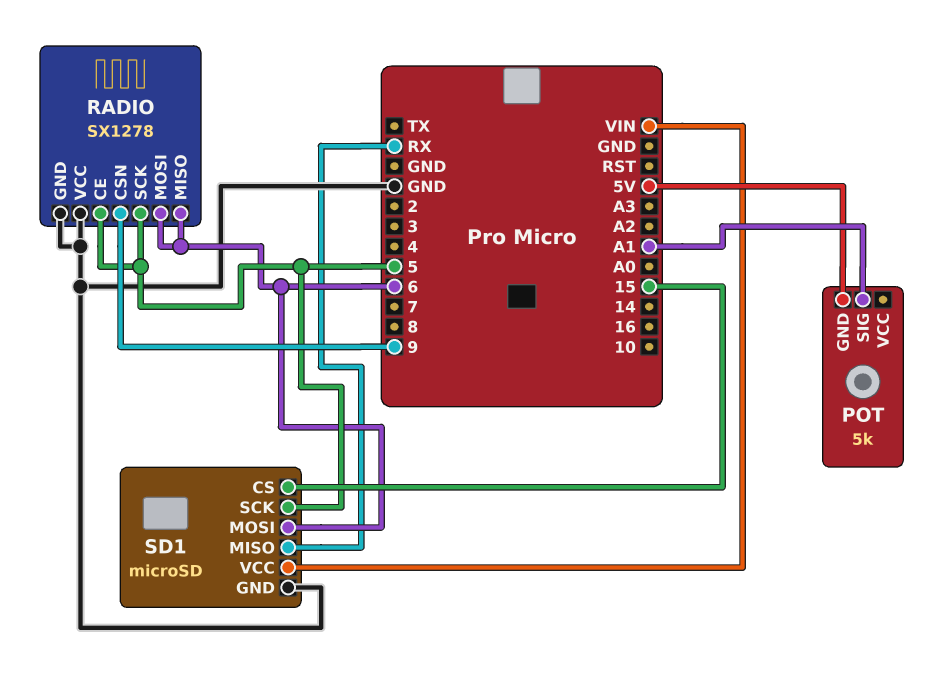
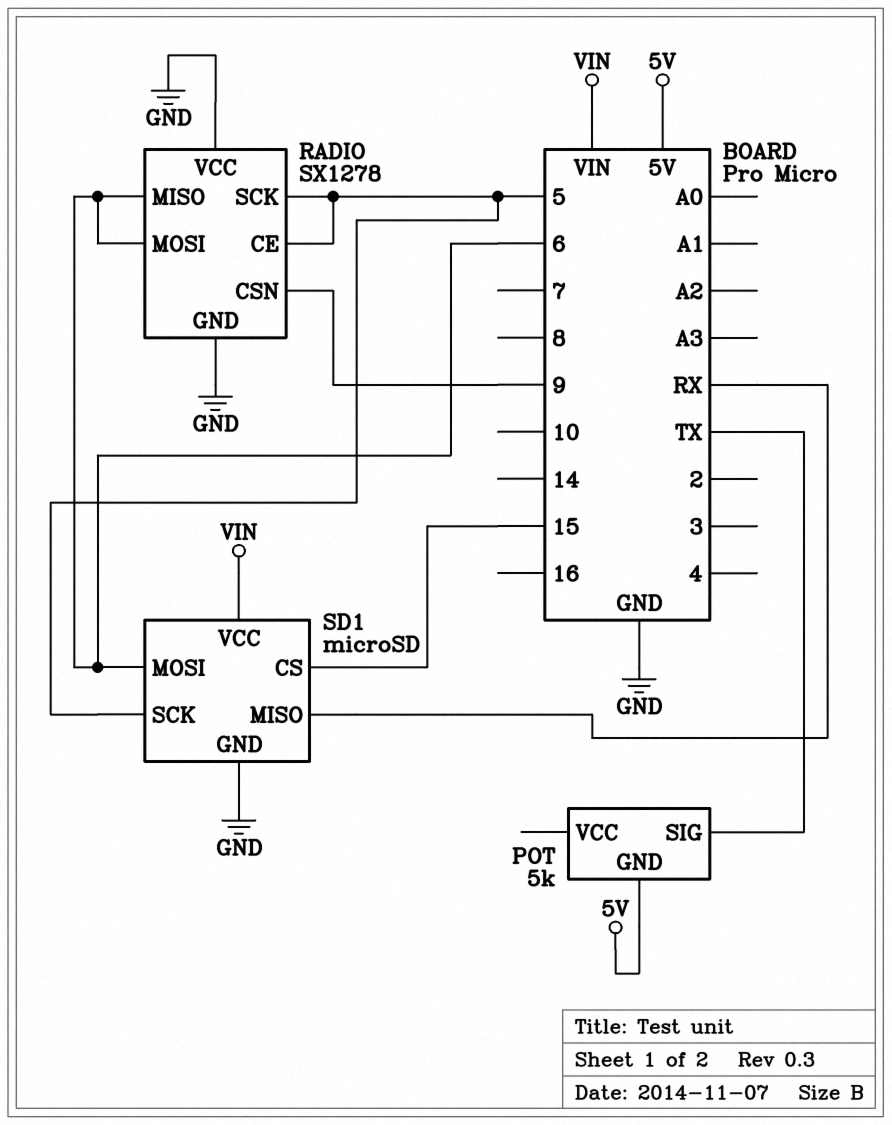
POT pin SIG: A1 -> TX

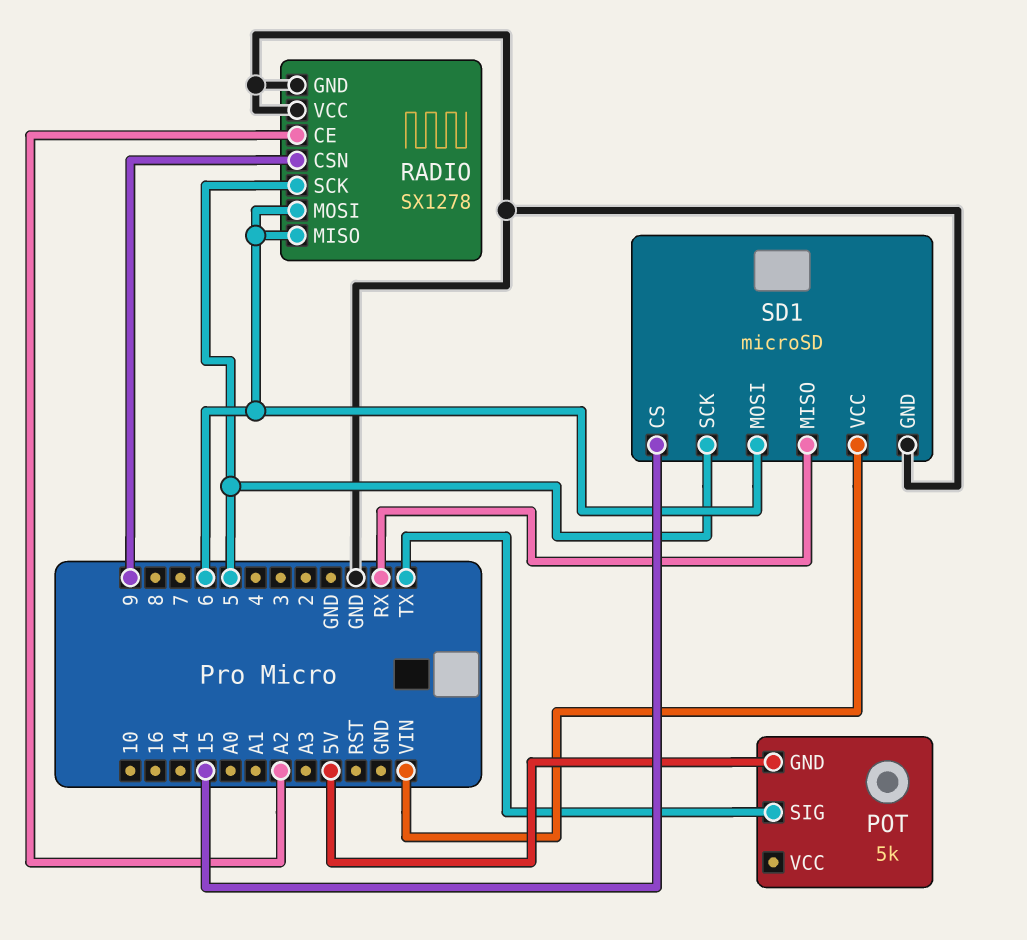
RADIO pin CE: 5 -> A2

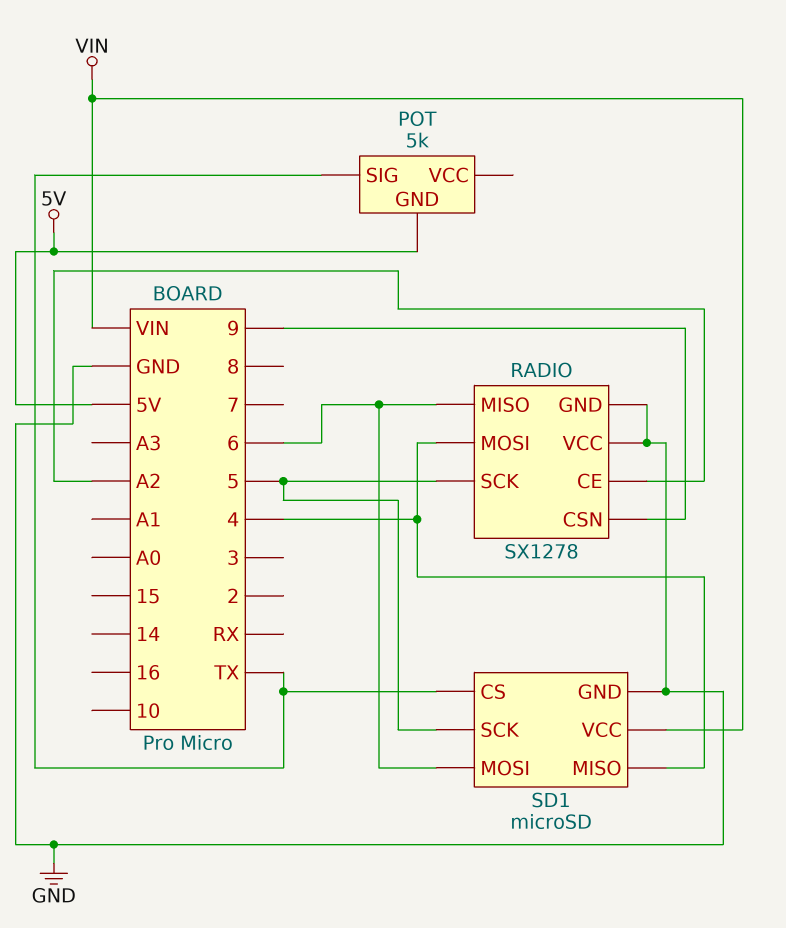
RADIO pin MOSI: 6 -> 4
SD1 pin CS: 15 -> TX
SD1 pin MISO: RX -> 4

